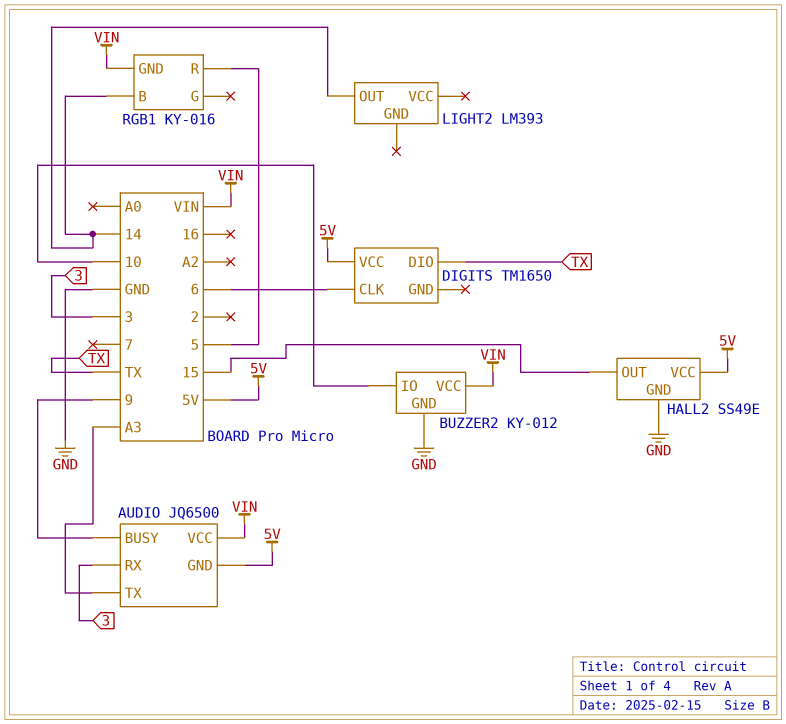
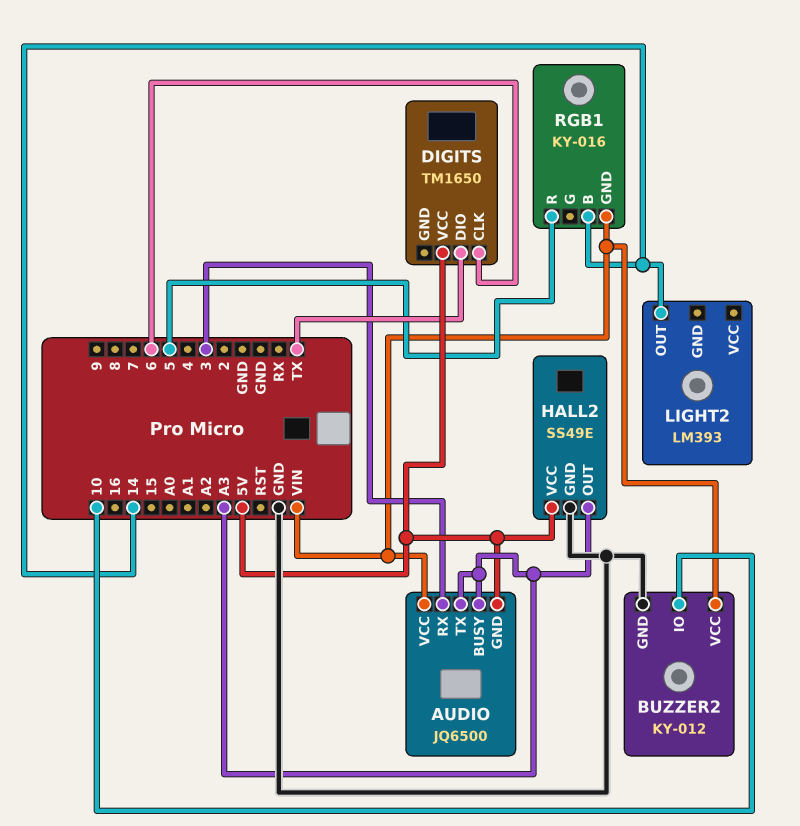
AUDIO pin BUSY: 9 -> A3
HALL2 pin OUT: 15 -> A3

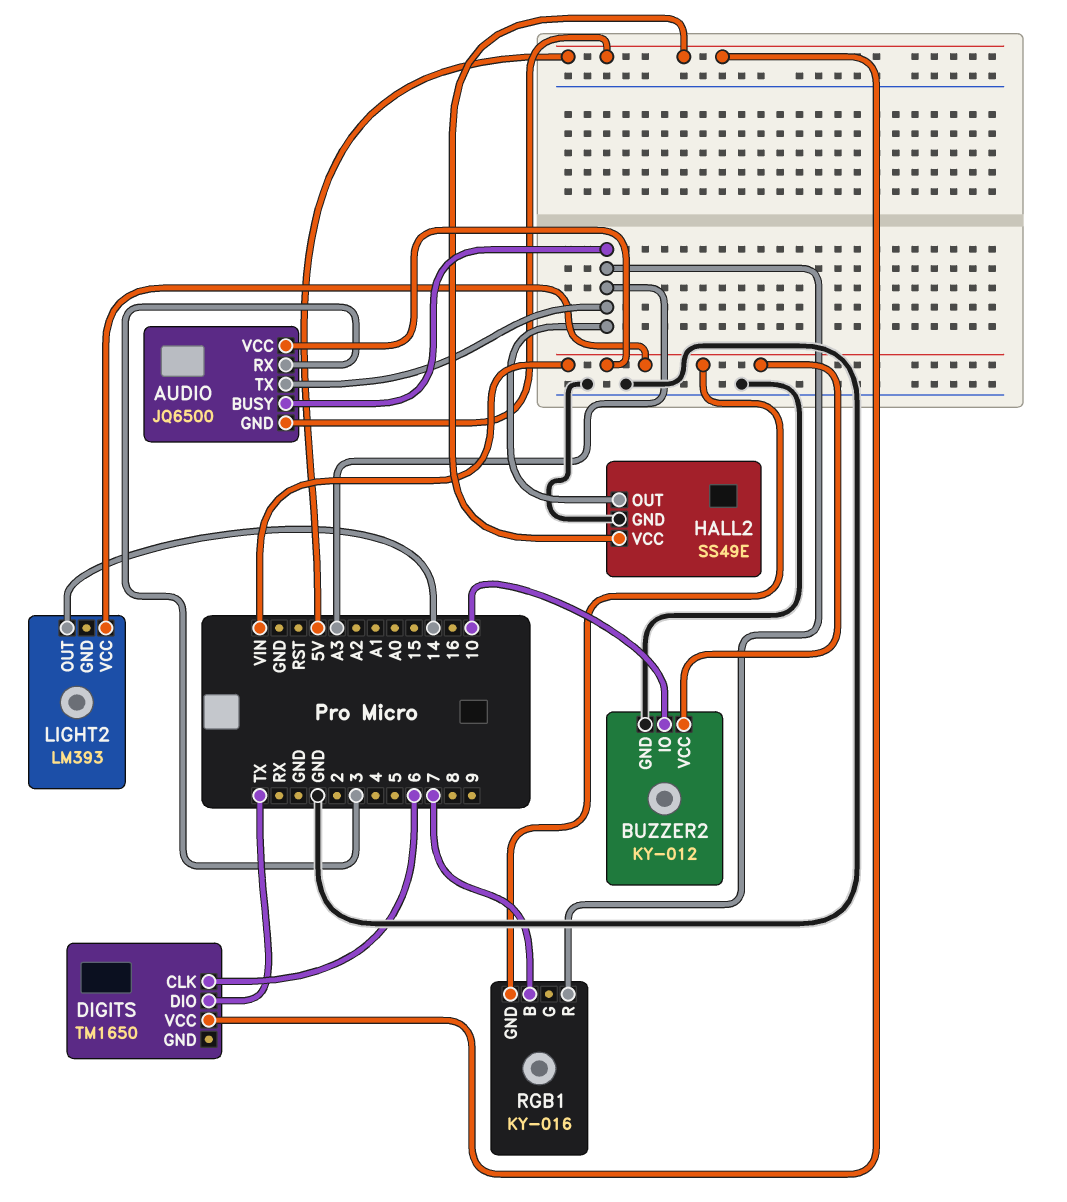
LIGHT2 pin VCC: none -> VIN
RGB1 pin B: 14 -> 7
RGB1 pin R: 5 -> A3

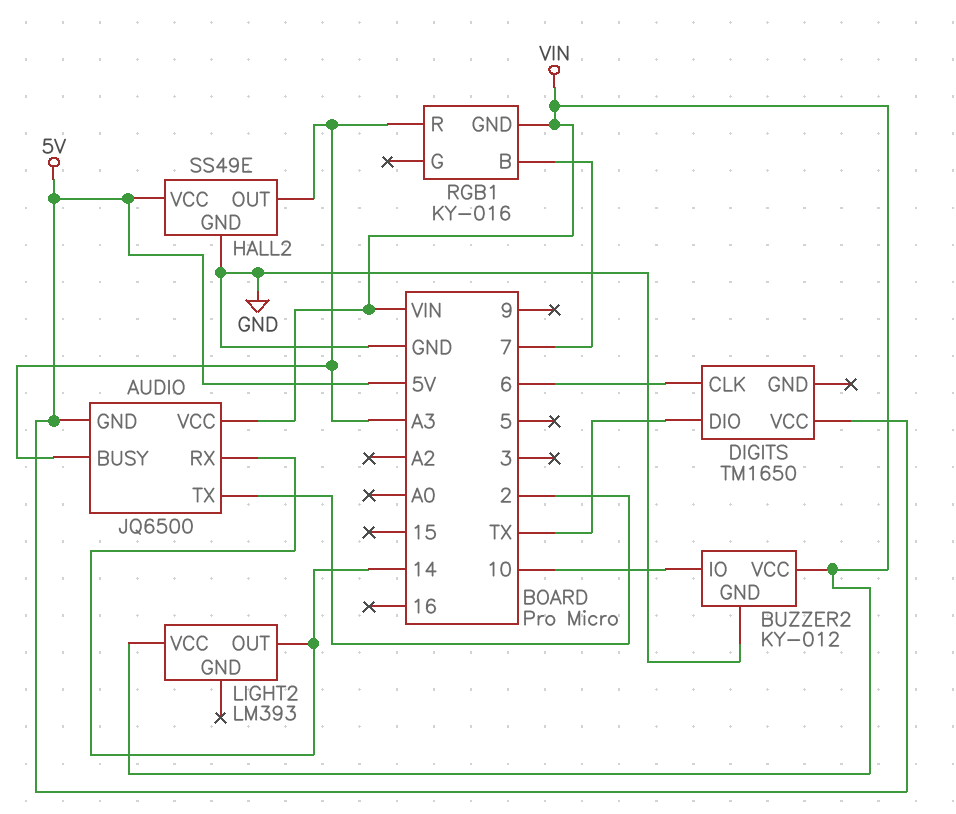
AUDIO pin RX: 3 -> 14
AUDIO pin TX: A3 -> 2

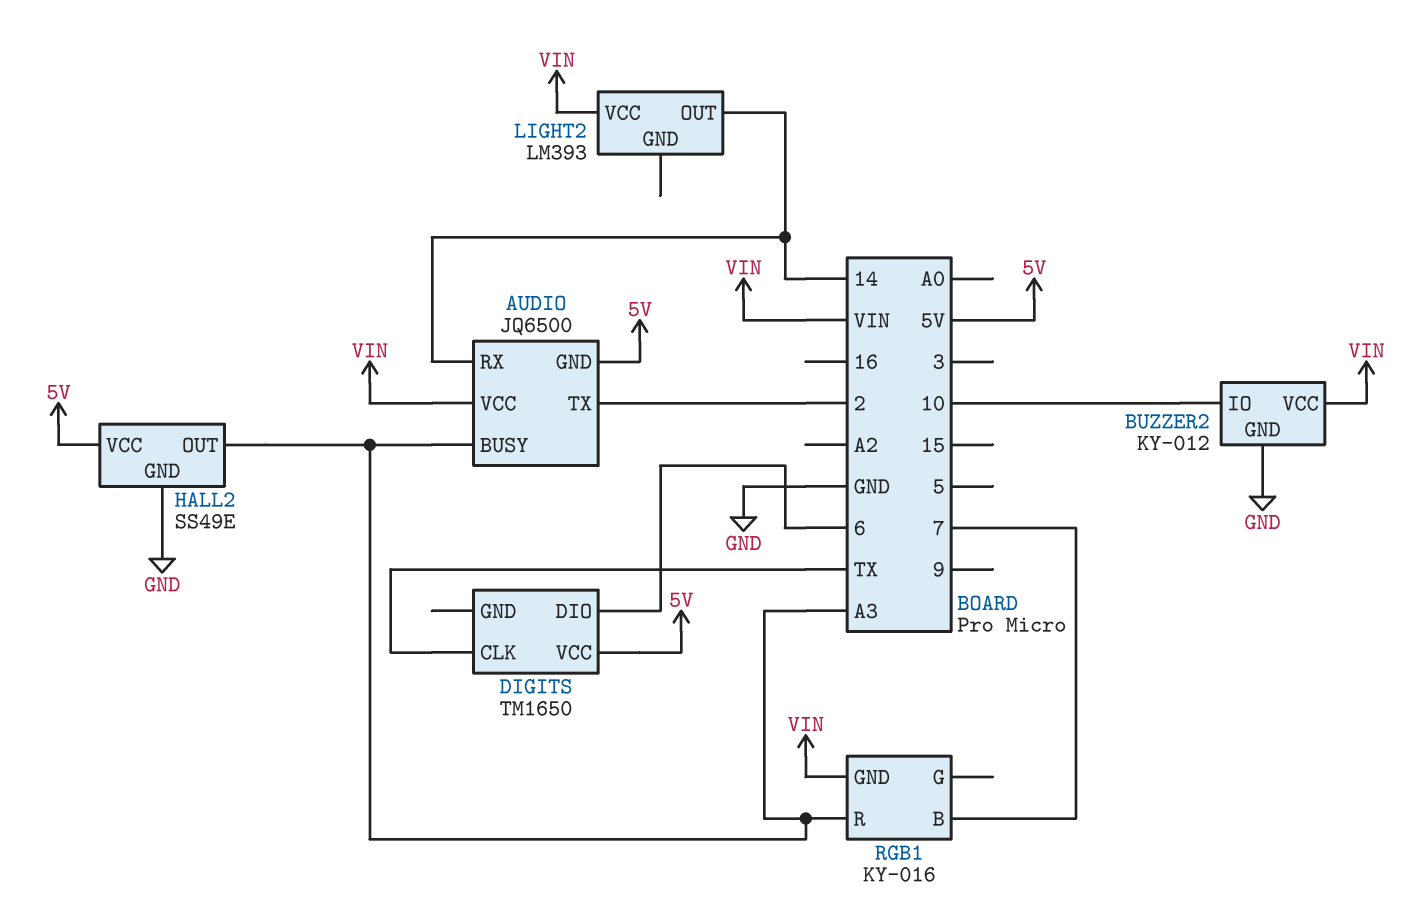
DIGITS pin CLK: 6 -> TX
DIGITS pin DIO: TX -> 6

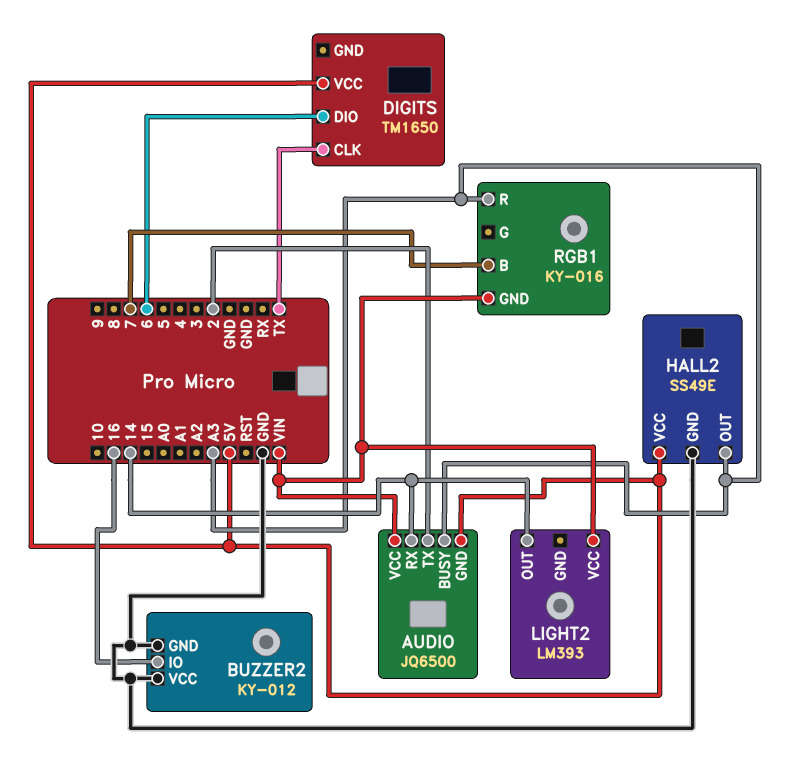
BUZZER2 pin IO: 10 -> 16
BUZZER2 pin VCC: VIN -> GND

